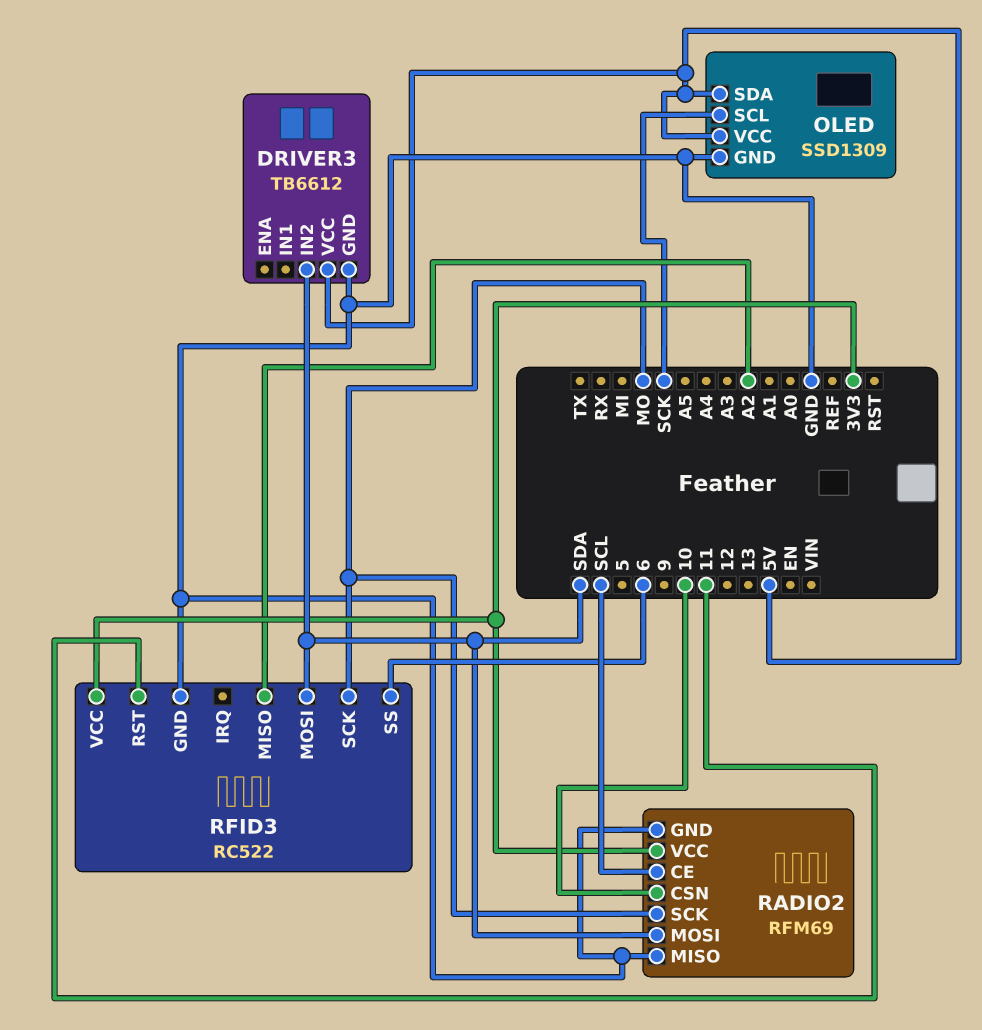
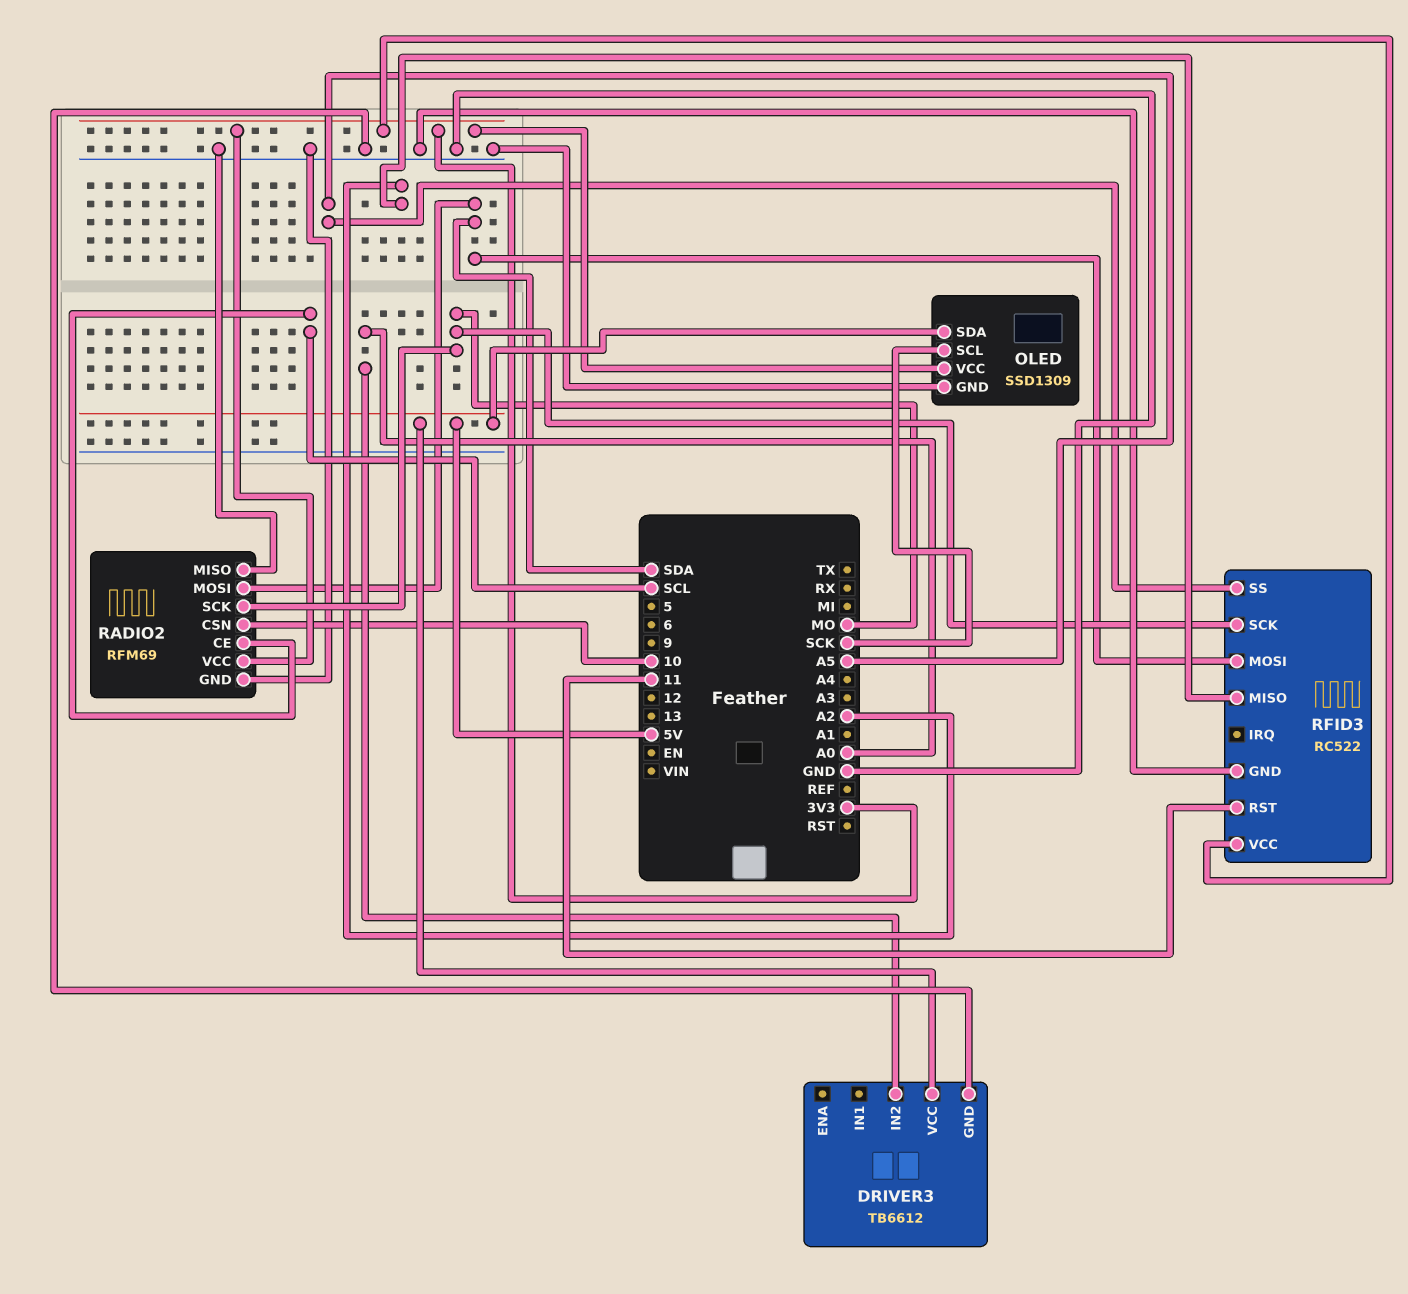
DRIVER3 pin IN2: SDA -> A0
OLED pin VCC: 5V -> 3V3
RFID3 pin SS: 6 -> A5

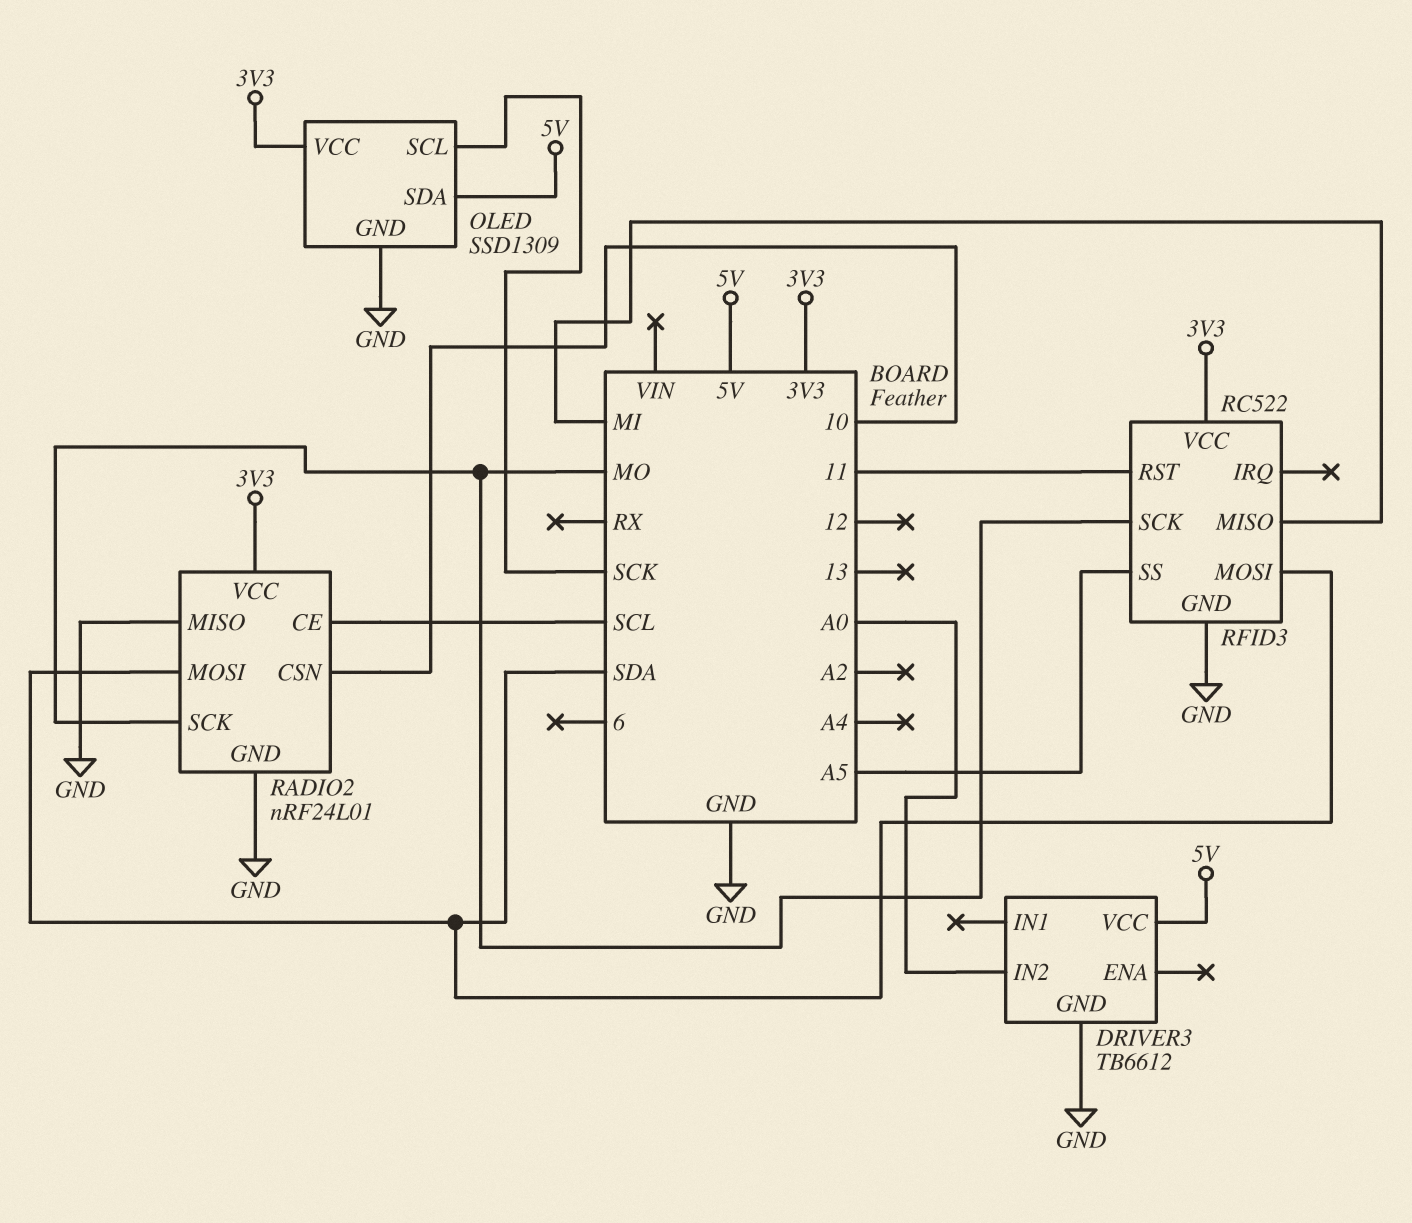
RADIO2: RFM69 -> nRF24L01
RFID3 pin MISO: A2 -> MI

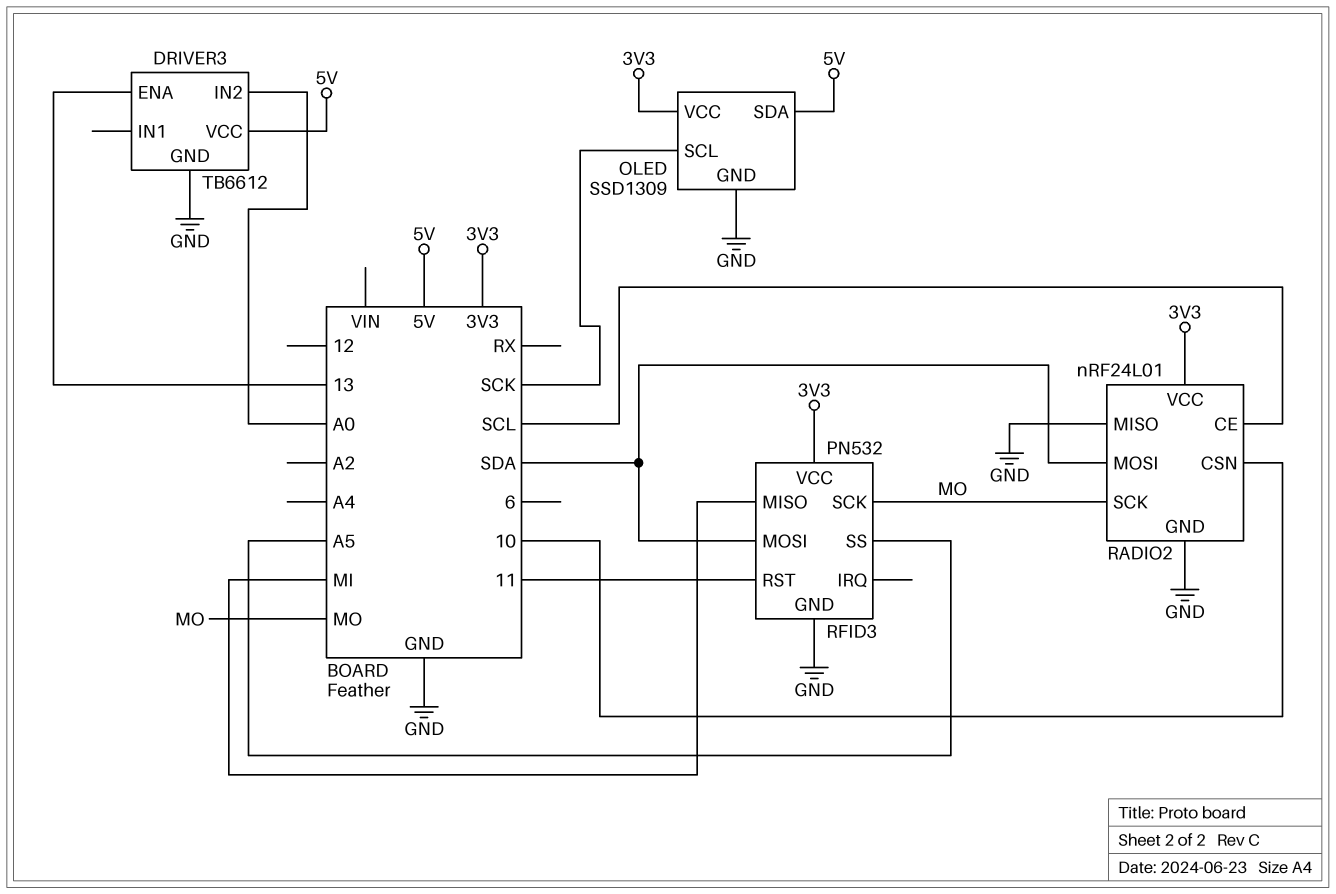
DRIVER3 pin ENA: none -> 13
RFID3: RC522 -> PN532

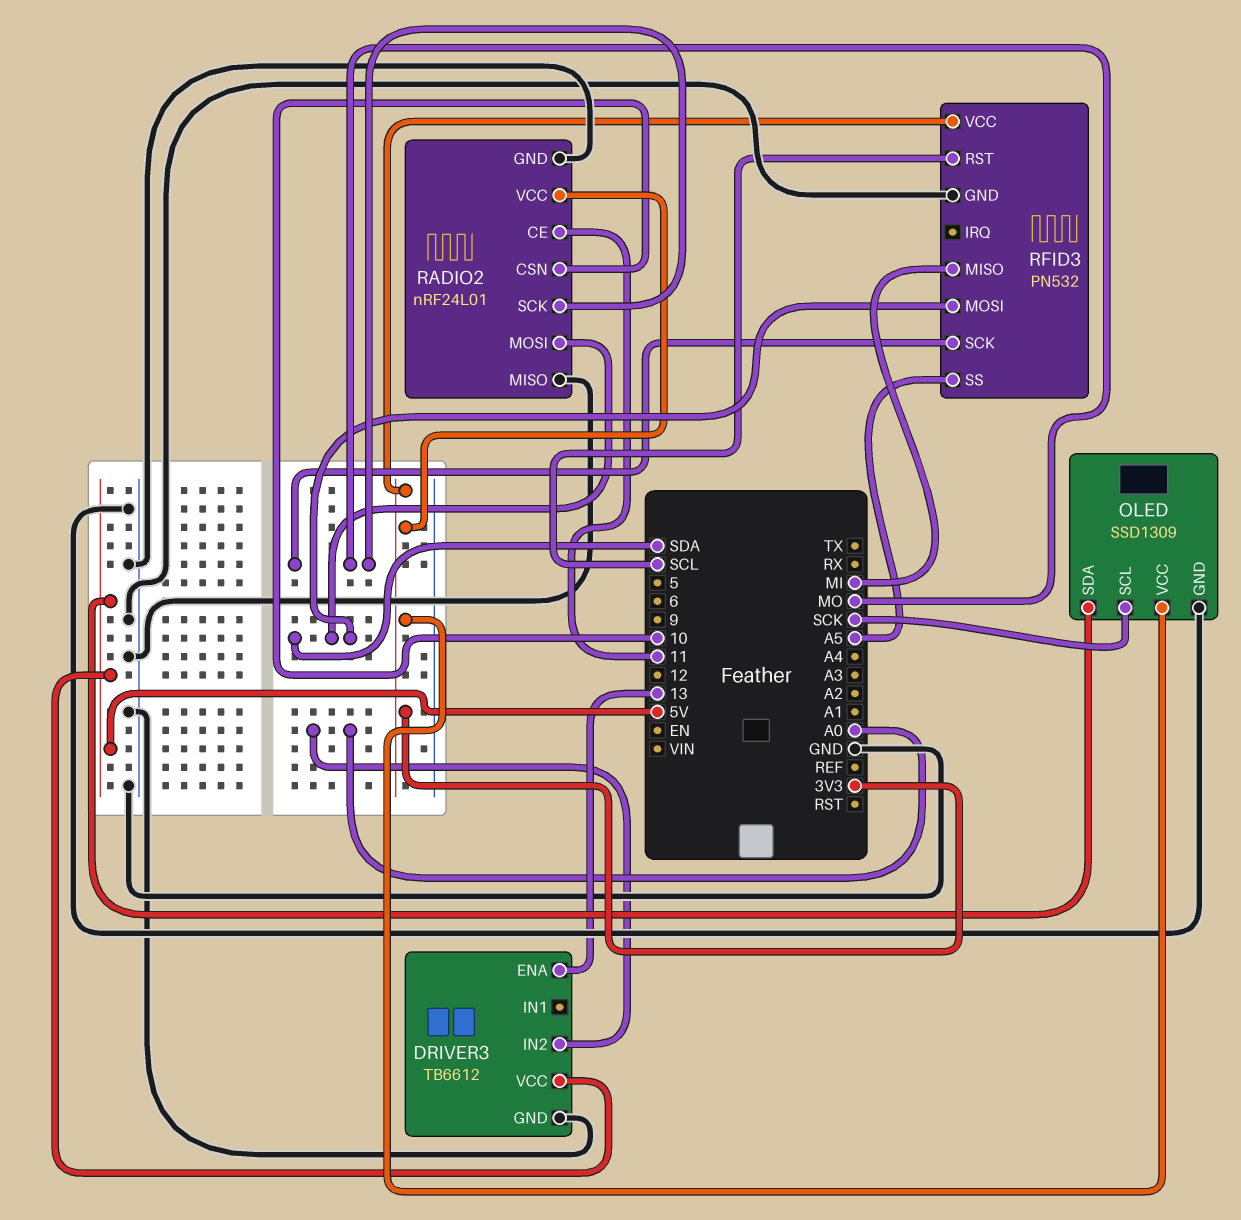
RADIO2 pin CE: SCL -> 11
RFID3 pin RST: 11 -> SCL

